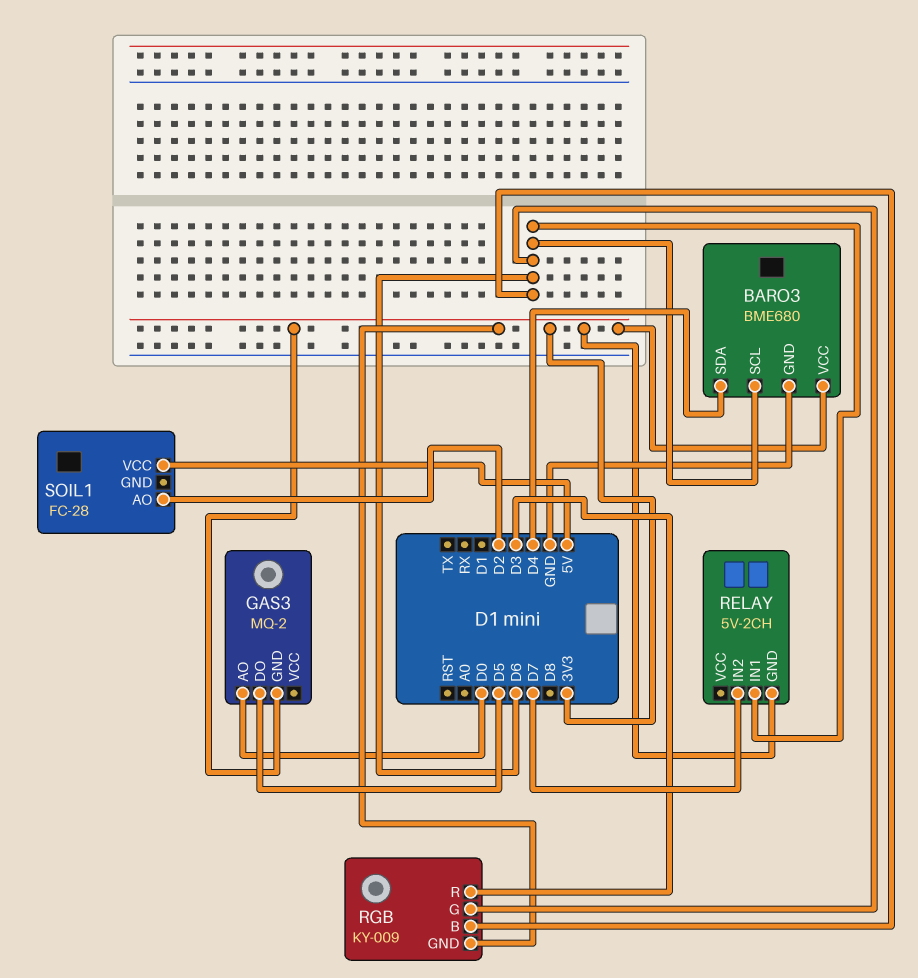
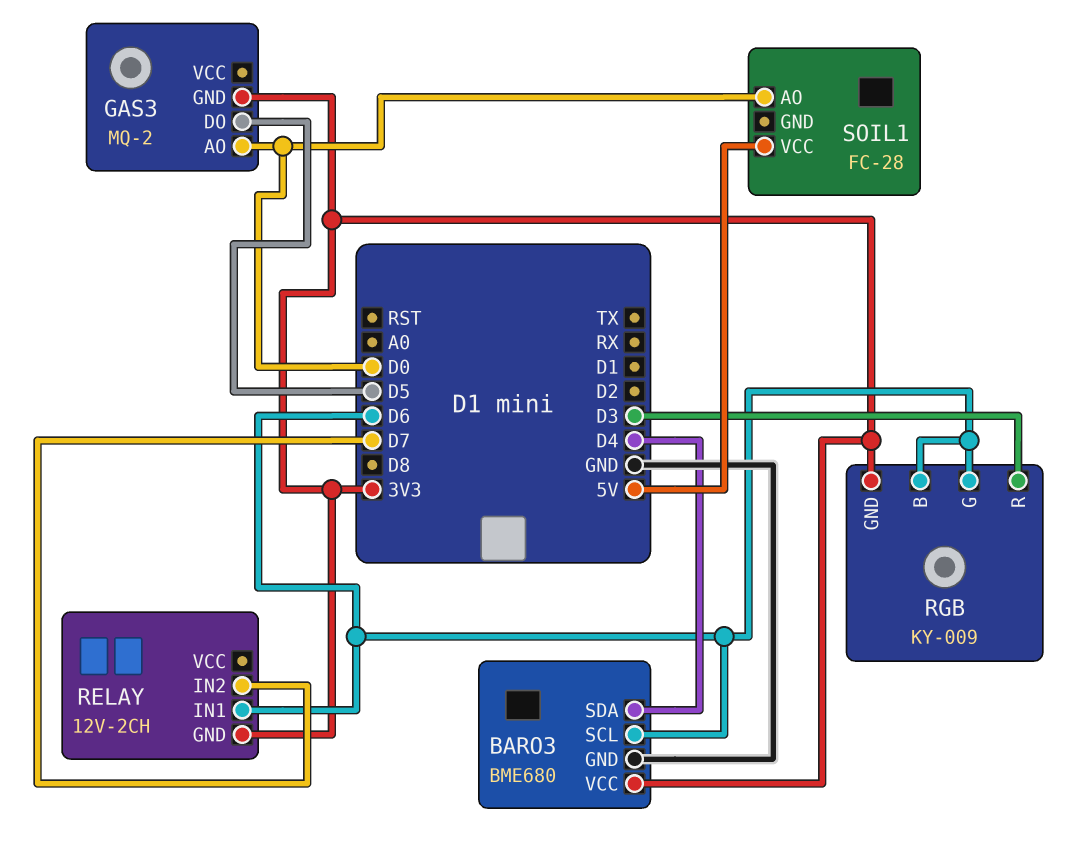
RELAY: 5V-2CH -> 12V-2CH
SOIL1 pin AO: D2 -> D0

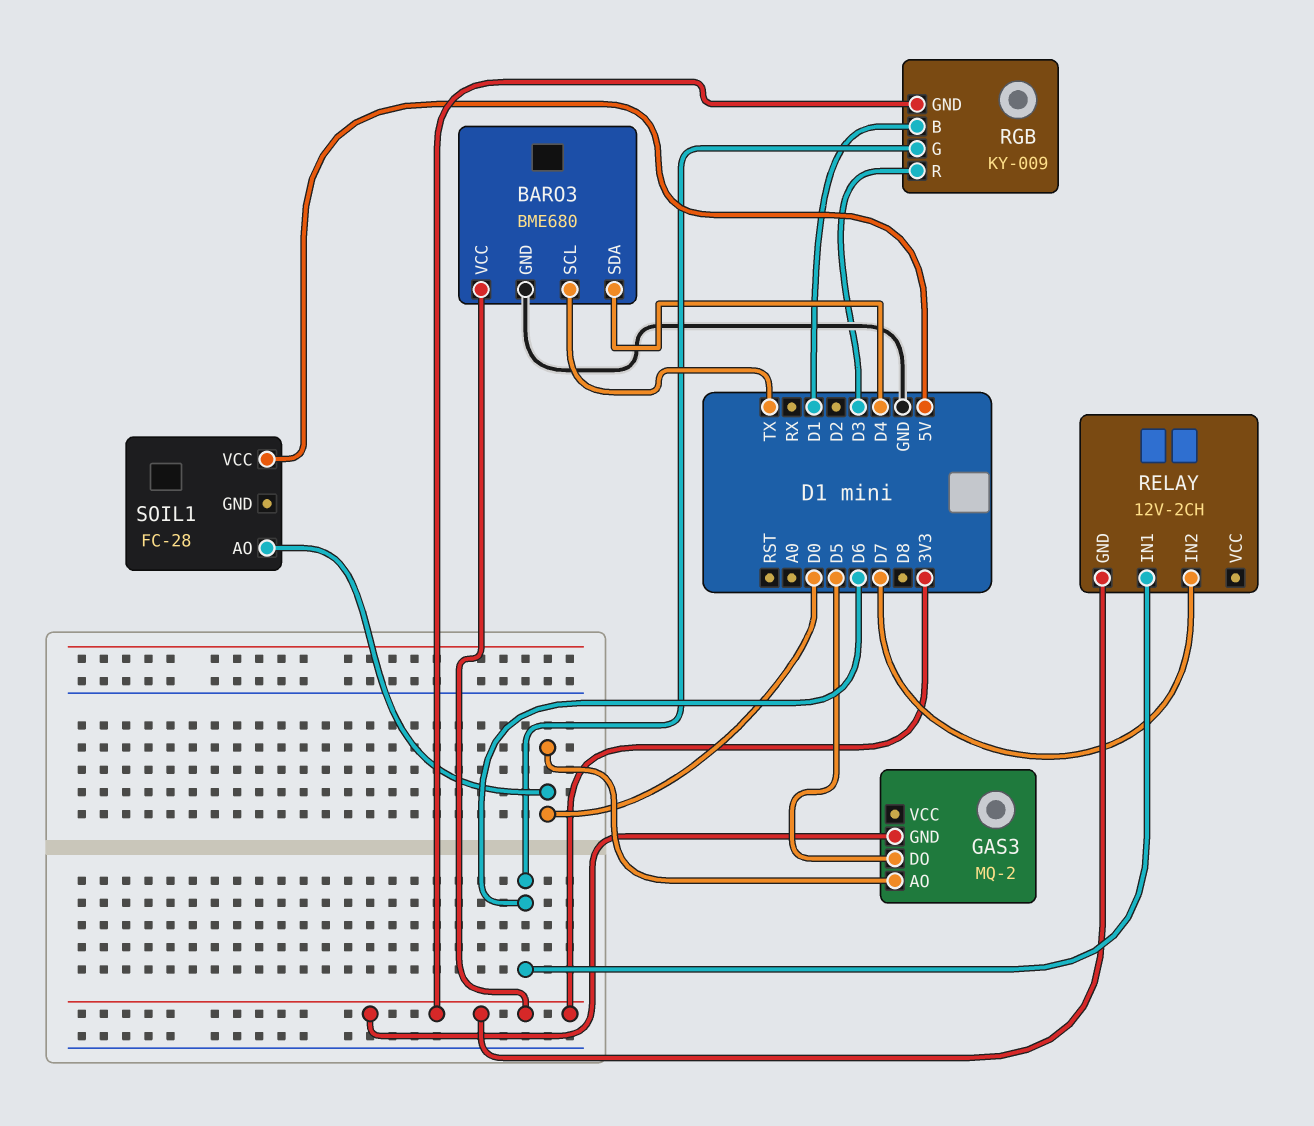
BARO3 pin SCL: D6 -> TX
RGB pin B: D6 -> D1

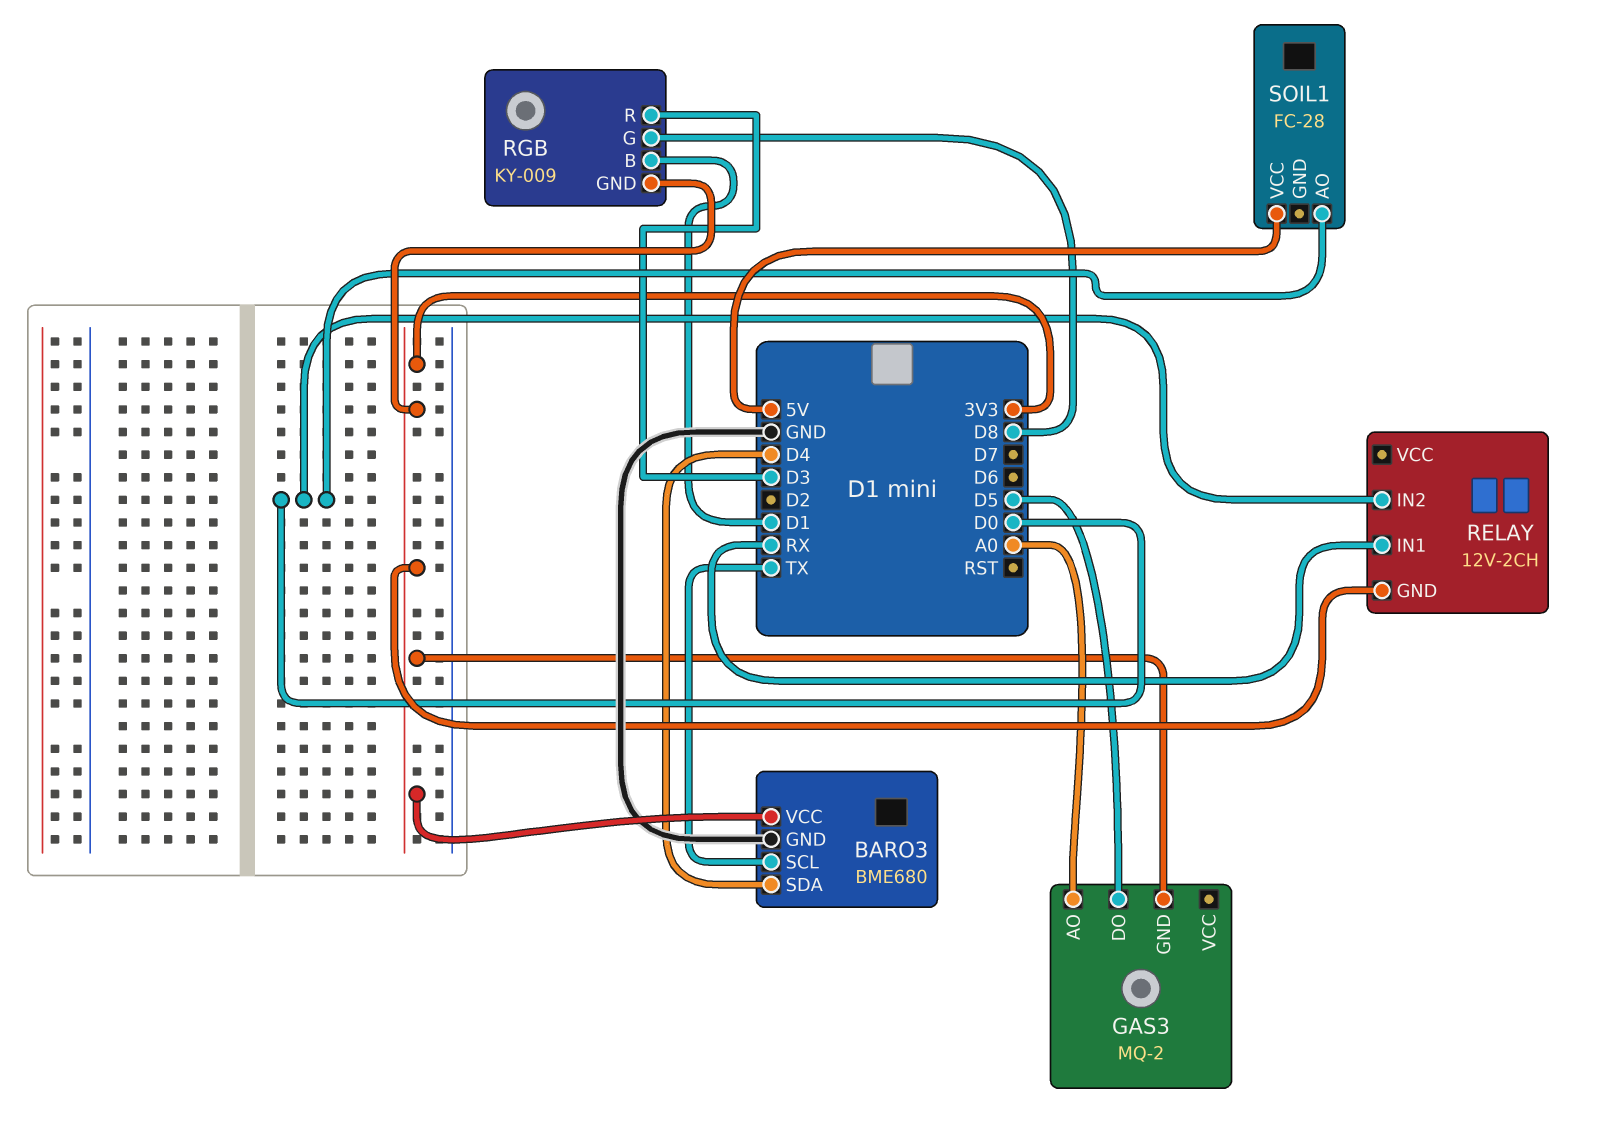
GAS3 pin AO: D0 -> A0
RELAY pin IN1: D6 -> RX
RELAY pin IN2: D7 -> D0
RGB pin G: D6 -> D8

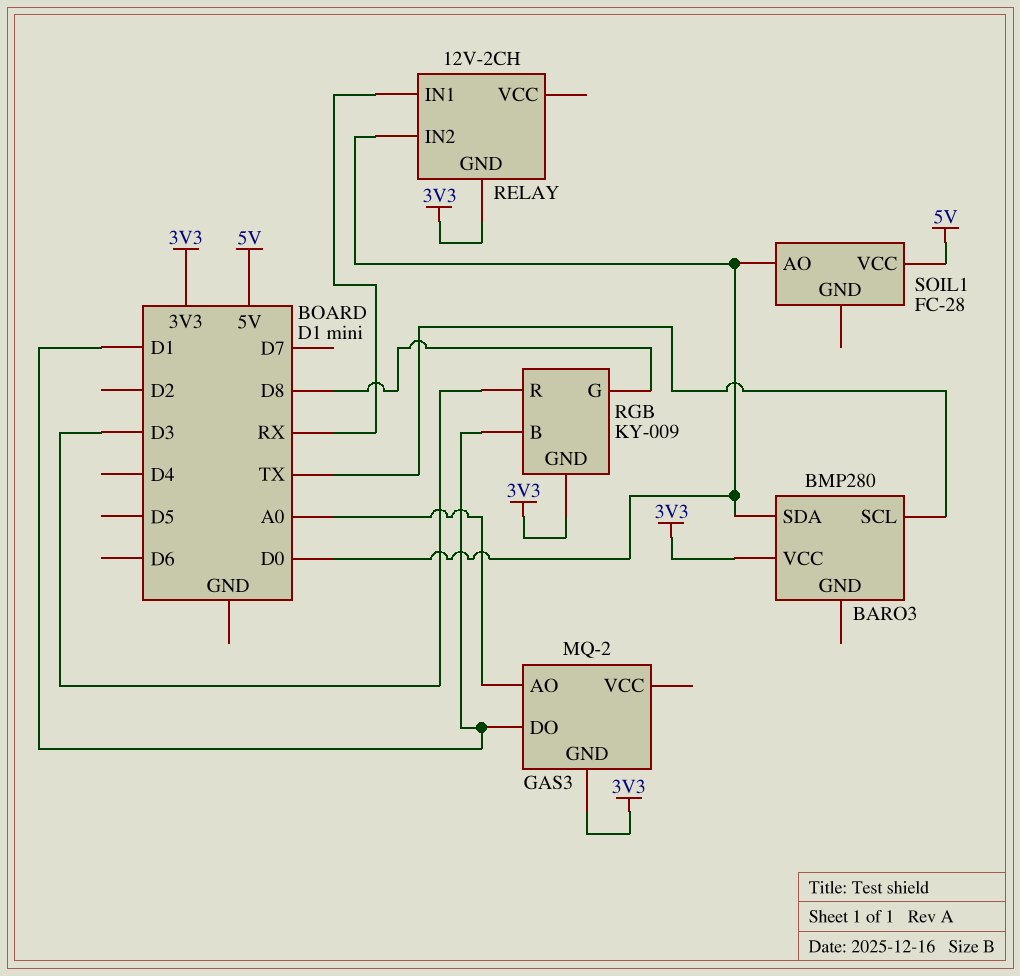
BARO3: BME680 -> BMP280
BARO3 pin GND: GND -> none
BARO3 pin SDA: D4 -> D0
GAS3 pin DO: D5 -> D1

